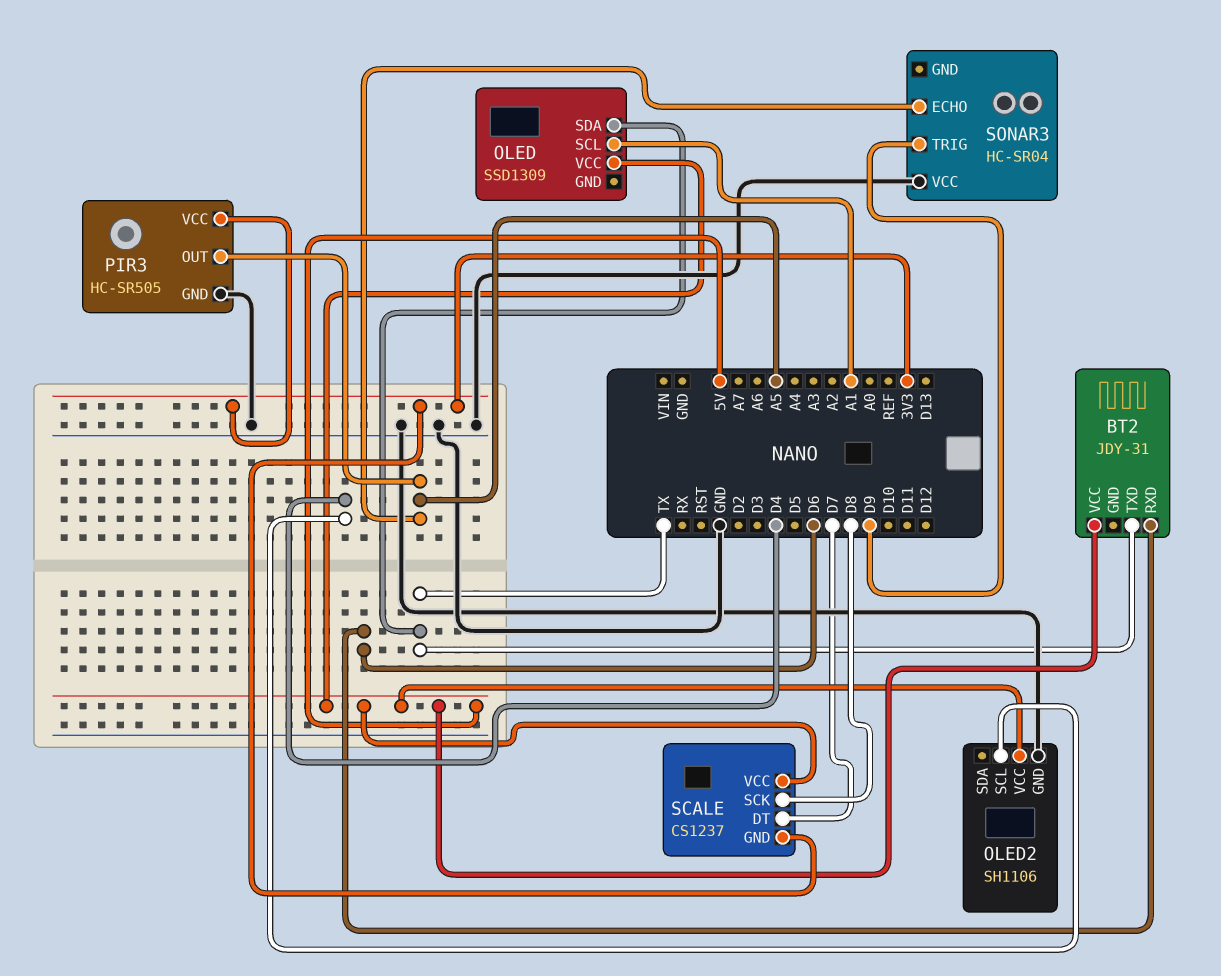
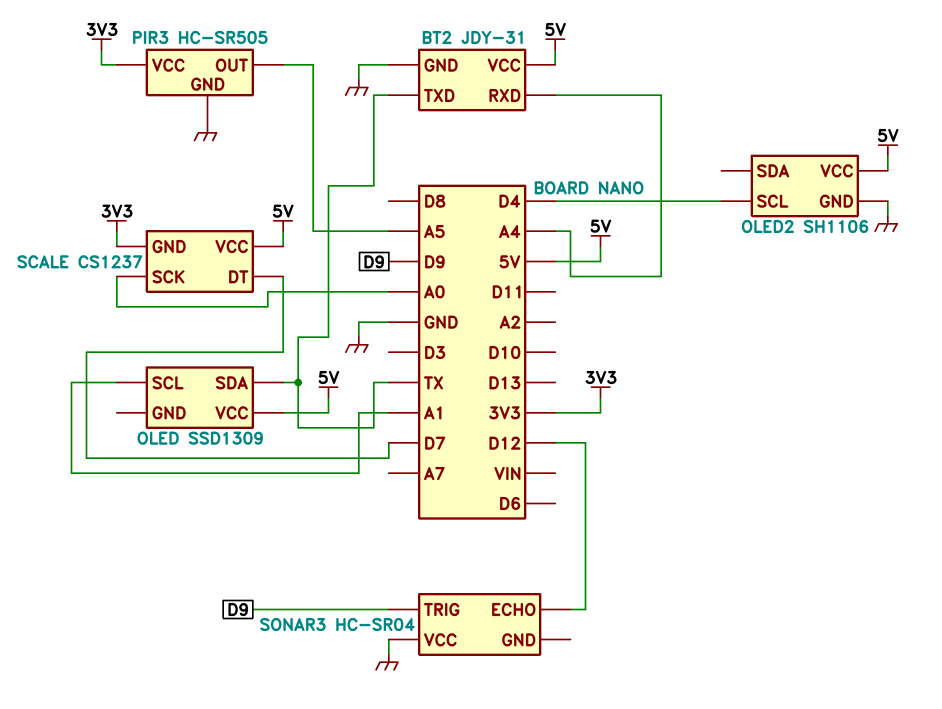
BT2 pin GND: none -> GND
BT2 pin RXD: D6 -> A4
SCALE pin SCK: D8 -> A0
SONAR3 pin ECHO: A5 -> D12

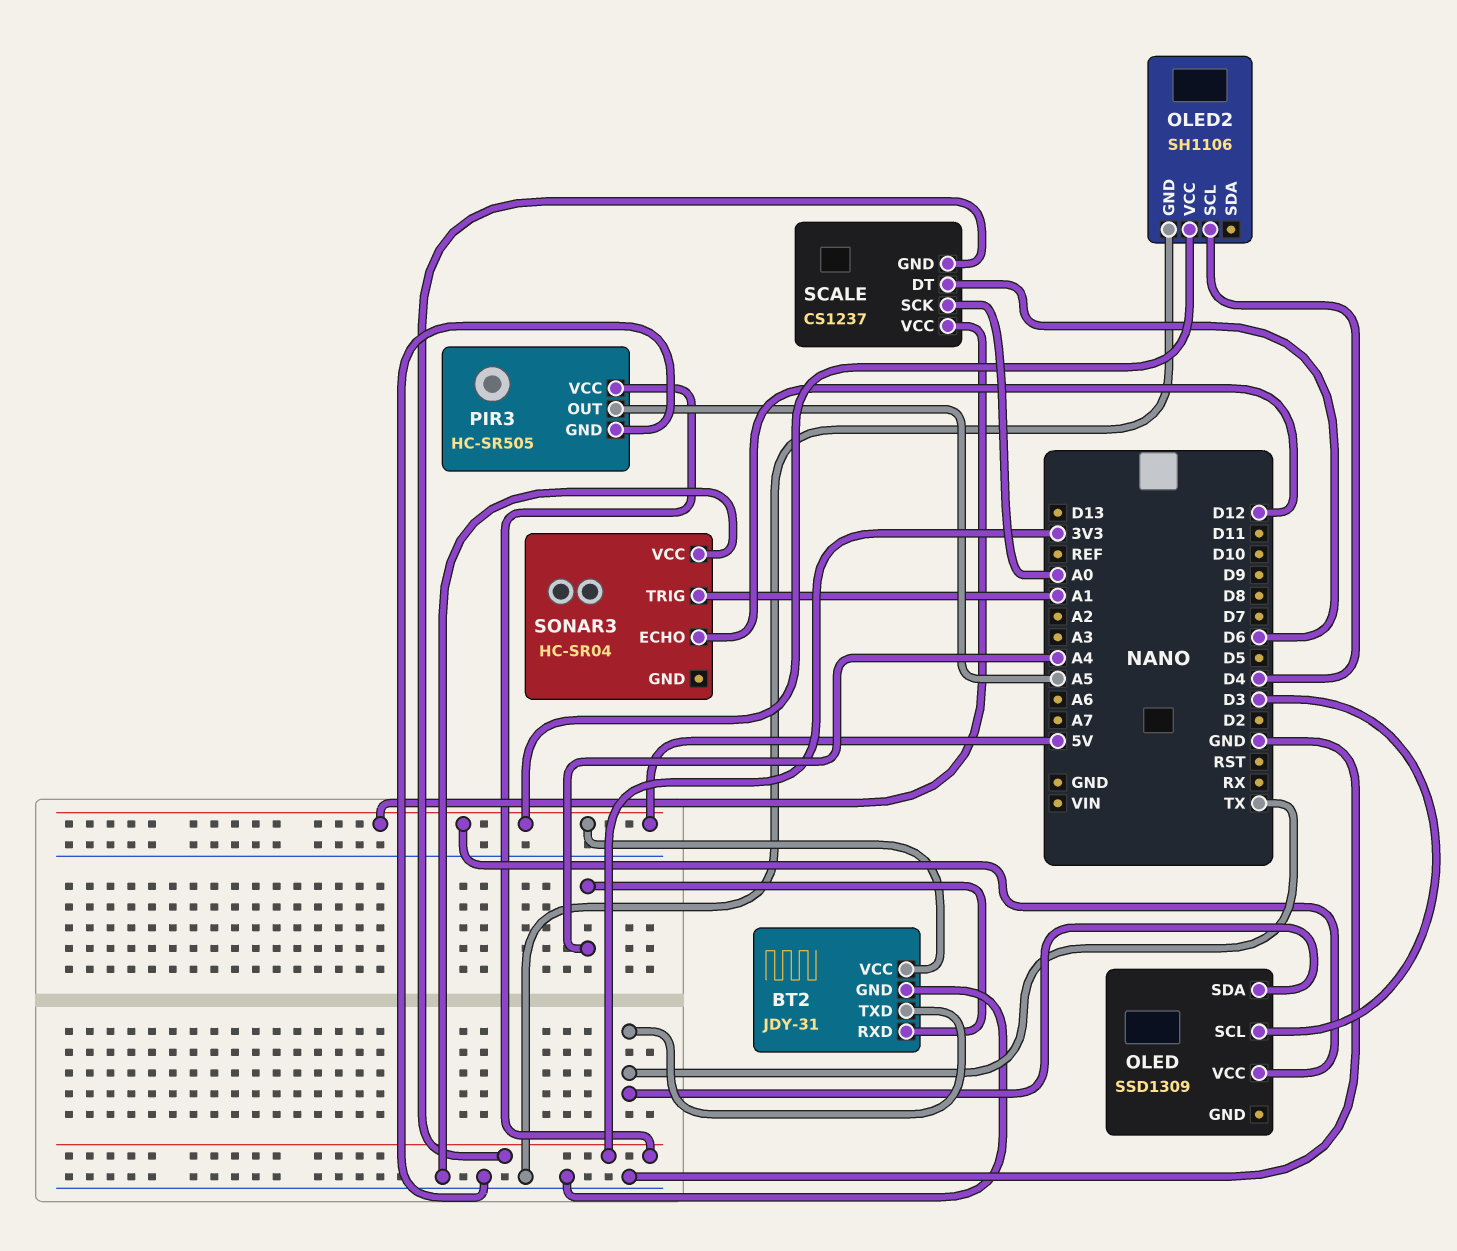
OLED pin SCL: A1 -> D3
SCALE pin DT: D7 -> D6
SONAR3 pin TRIG: D9 -> A1

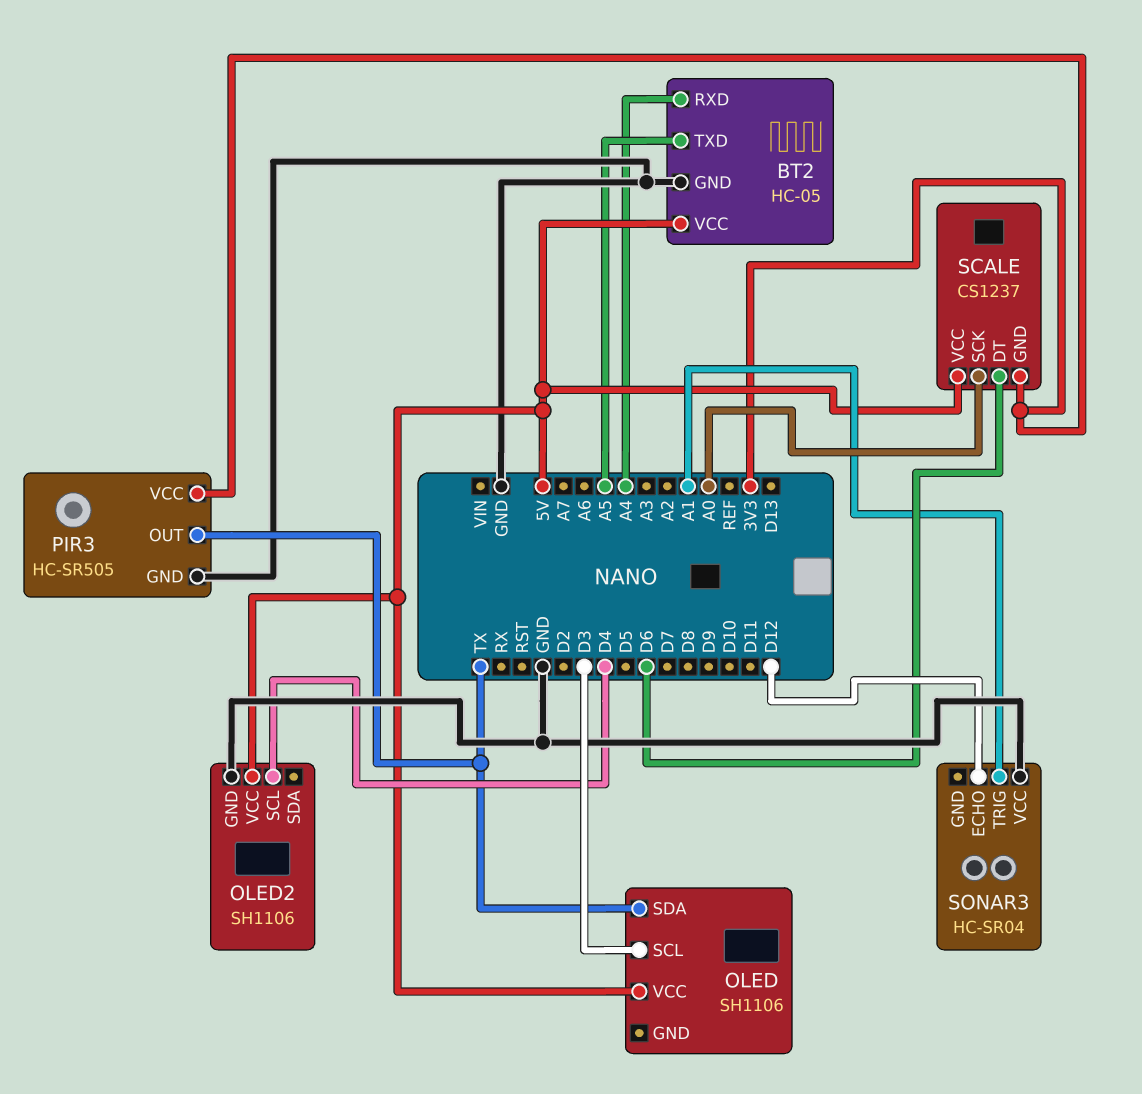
BT2: JDY-31 -> HC-05
BT2 pin TXD: TX -> A5
OLED: SSD1309 -> SH1106
PIR3 pin OUT: A5 -> TX

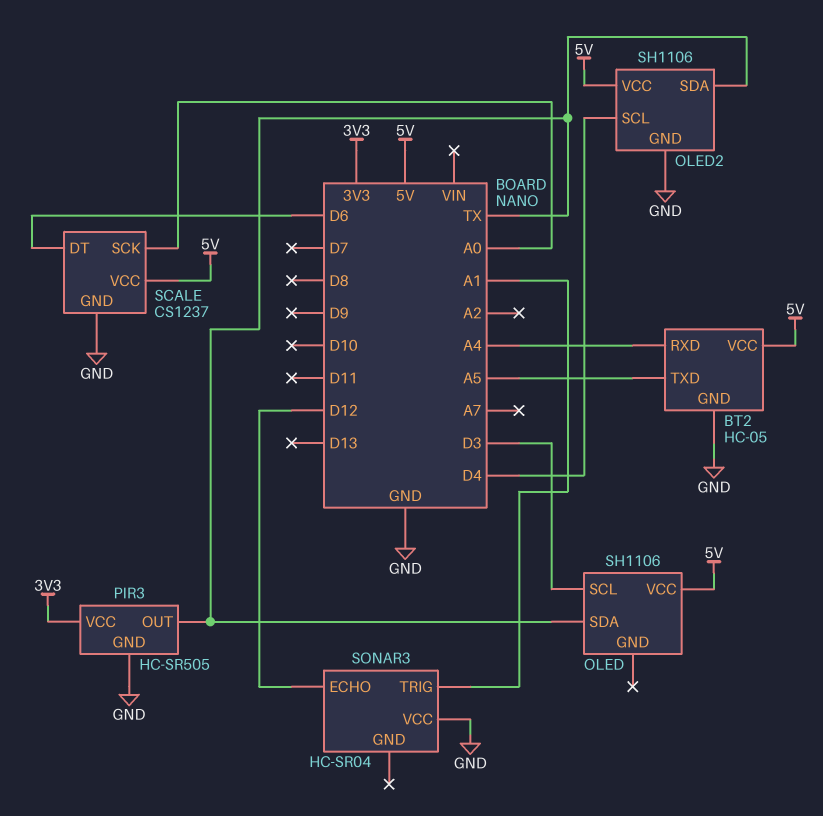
OLED2 pin SDA: none -> TX
SCALE pin GND: 3V3 -> GND

